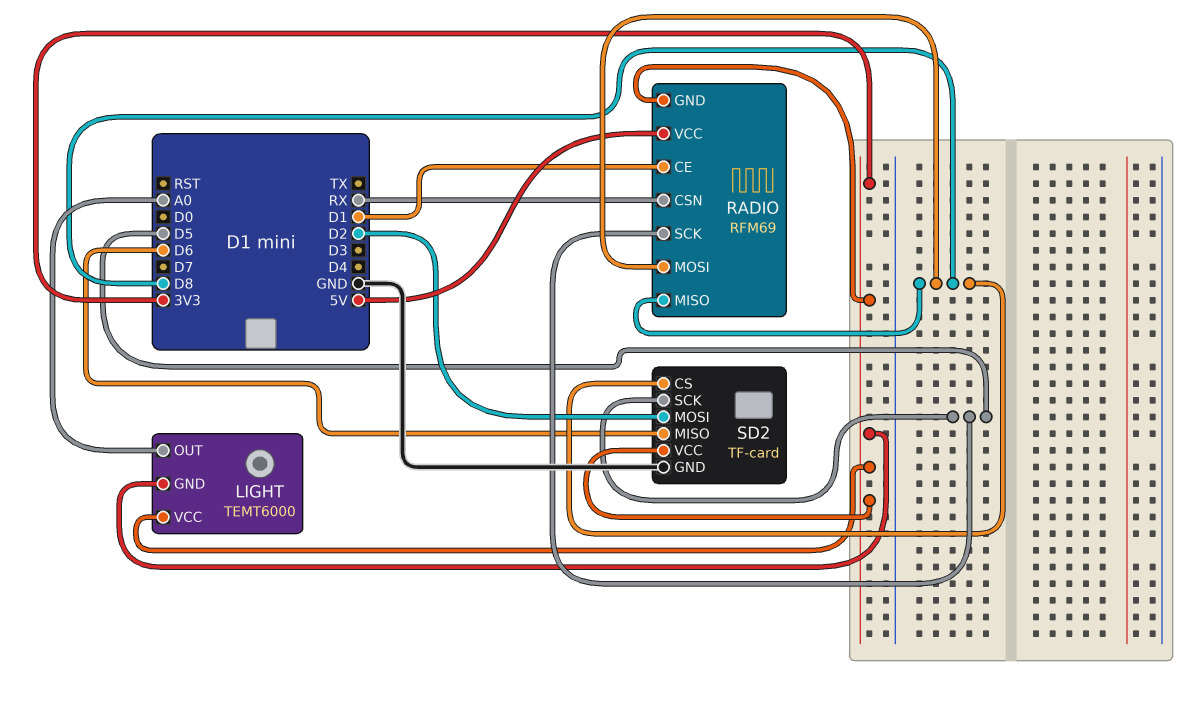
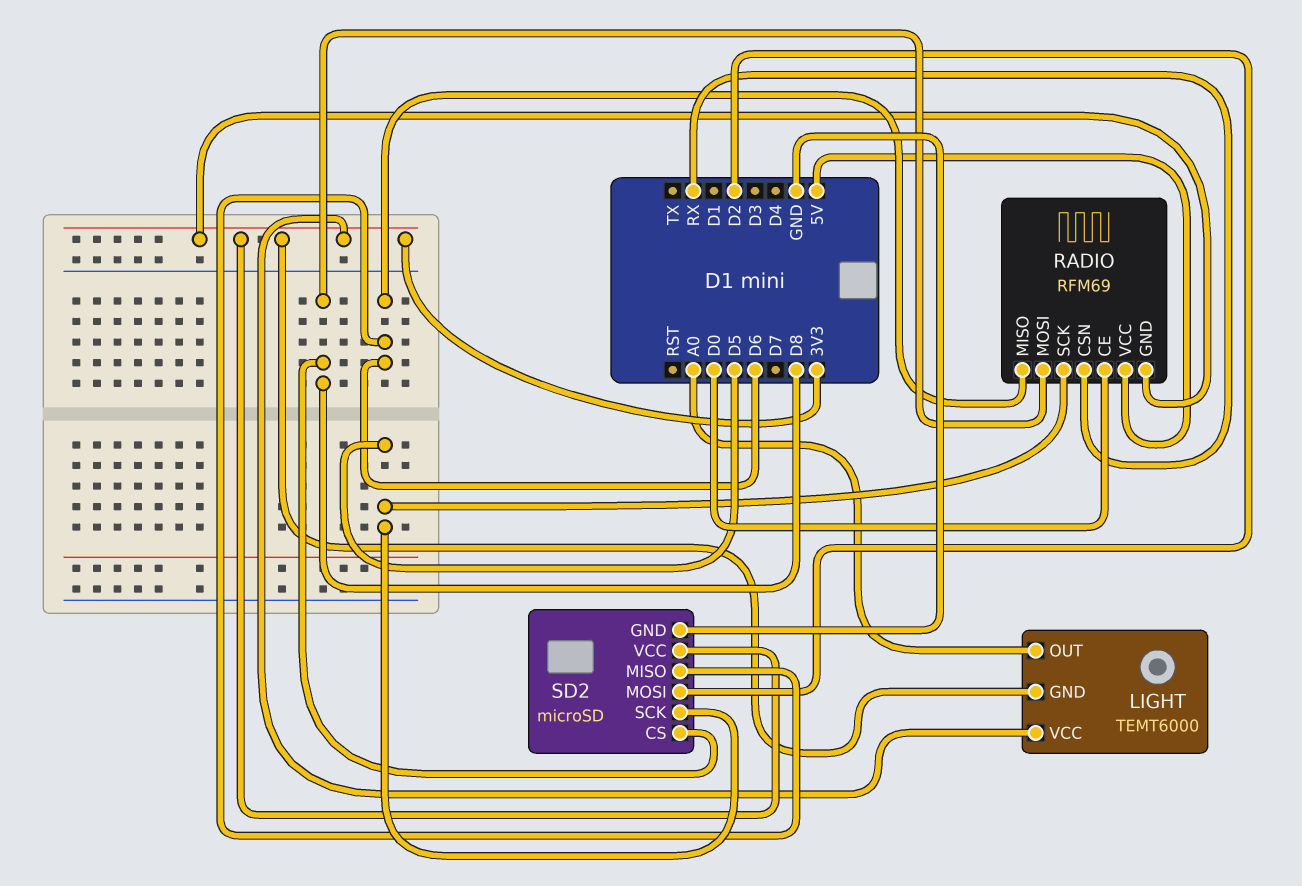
RADIO pin CE: D1 -> D0
RADIO pin MISO: D8 -> D6
SD2: TF-card -> microSD

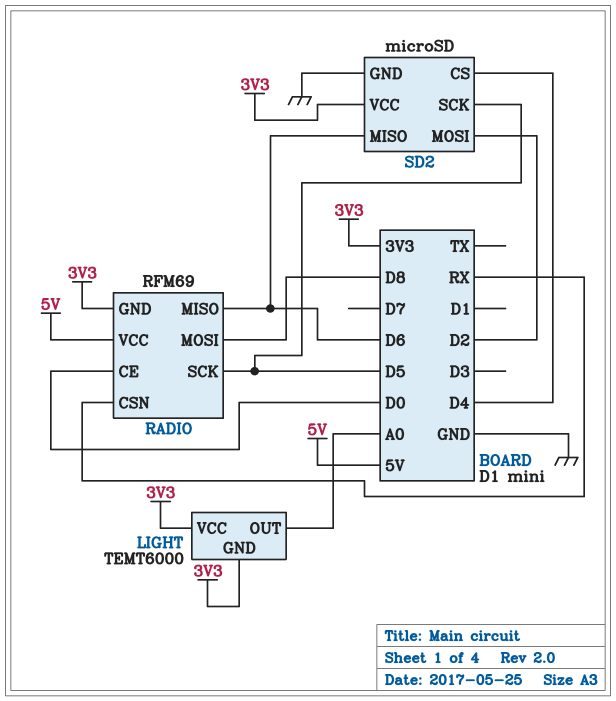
SD2 pin CS: D8 -> D4

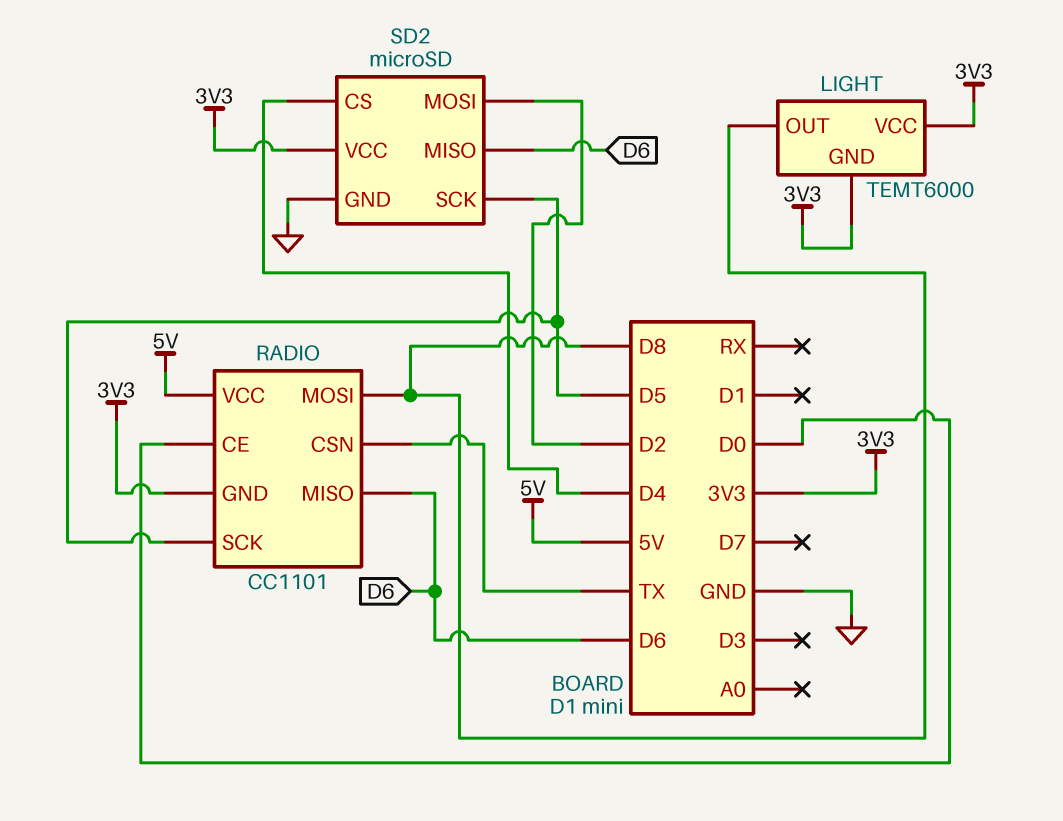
LIGHT pin OUT: A0 -> D8
RADIO: RFM69 -> CC1101
RADIO pin CSN: RX -> TX

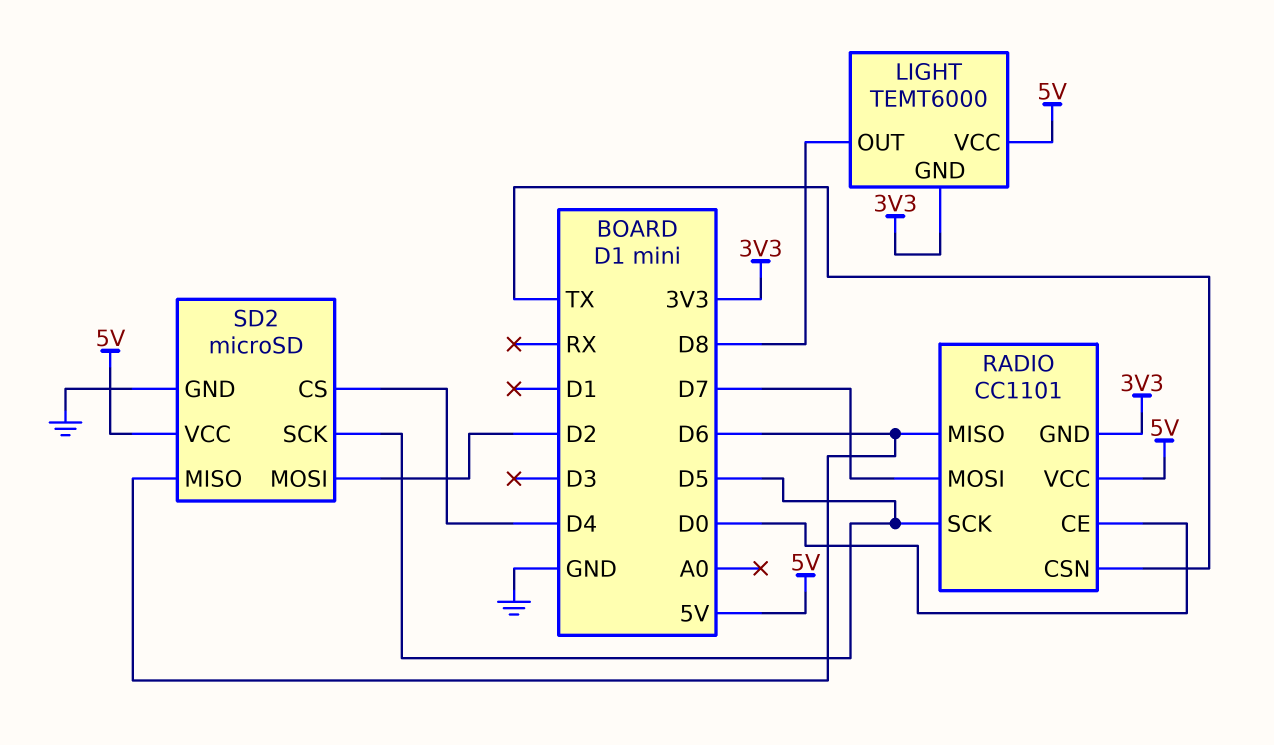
LIGHT pin VCC: 3V3 -> 5V
RADIO pin MOSI: D8 -> D7
SD2 pin VCC: 3V3 -> 5V

